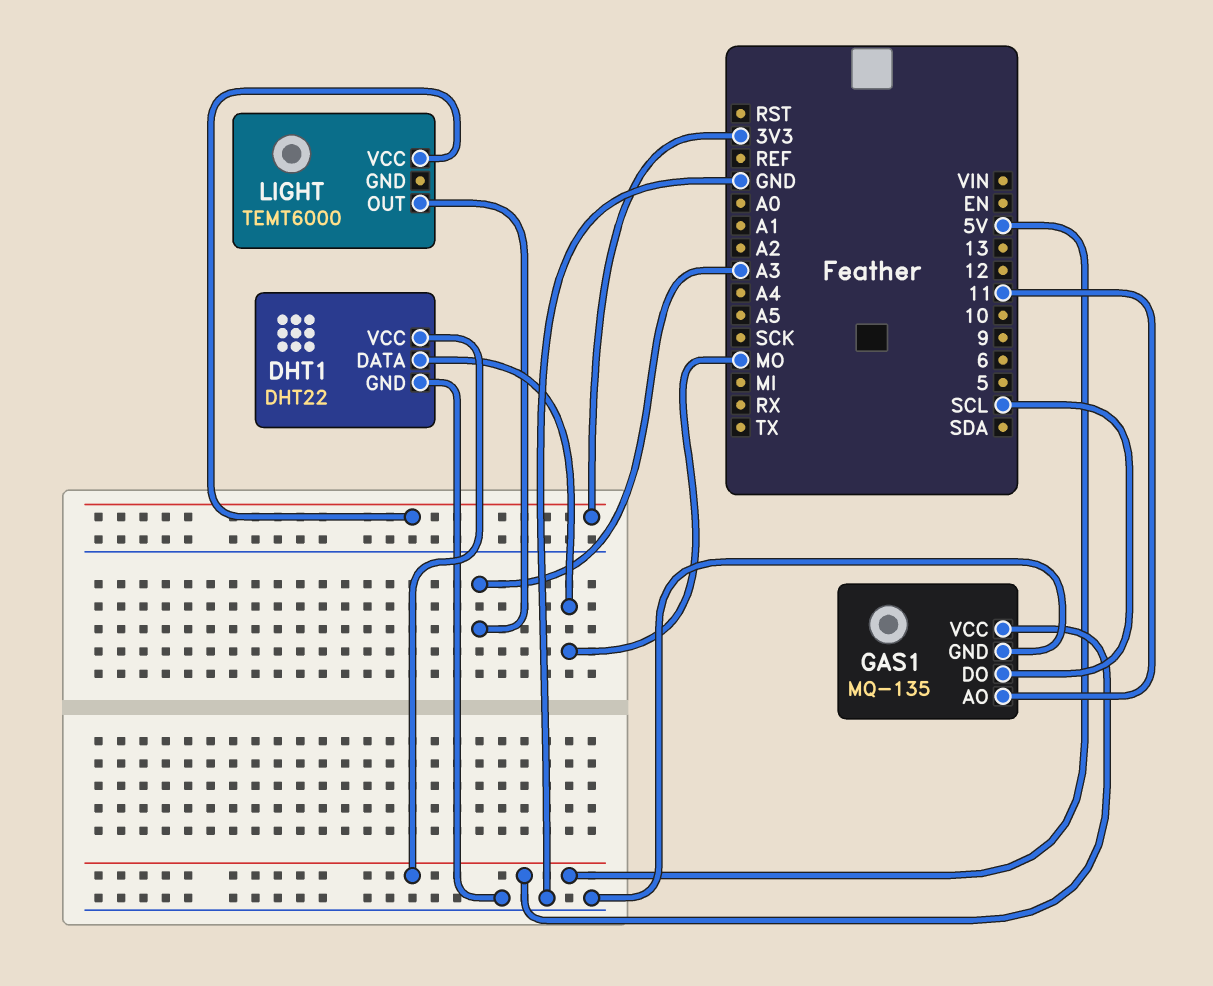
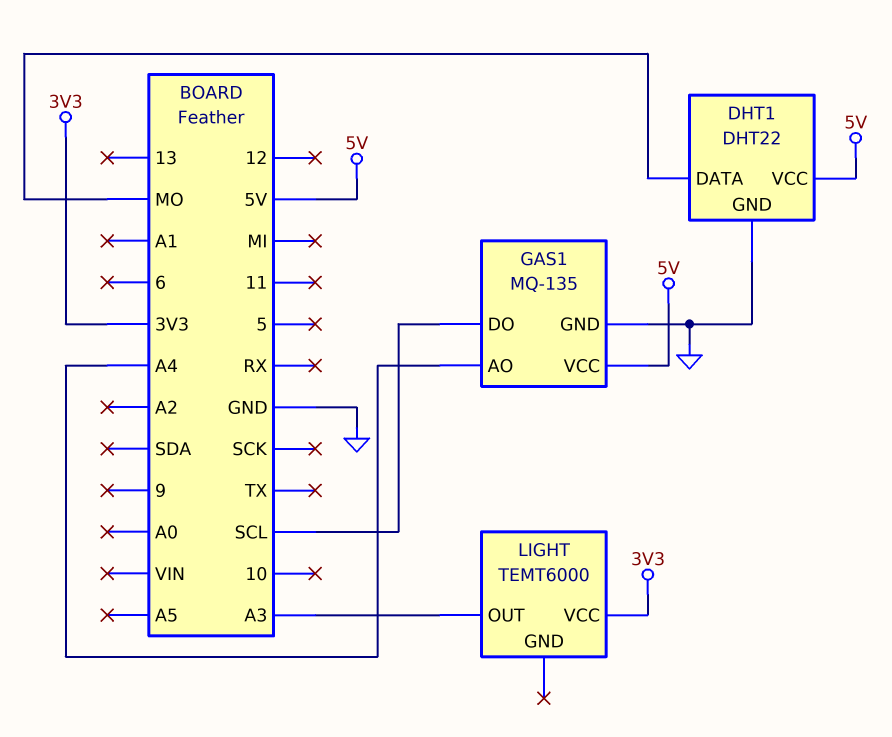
GAS1 pin AO: 11 -> A4

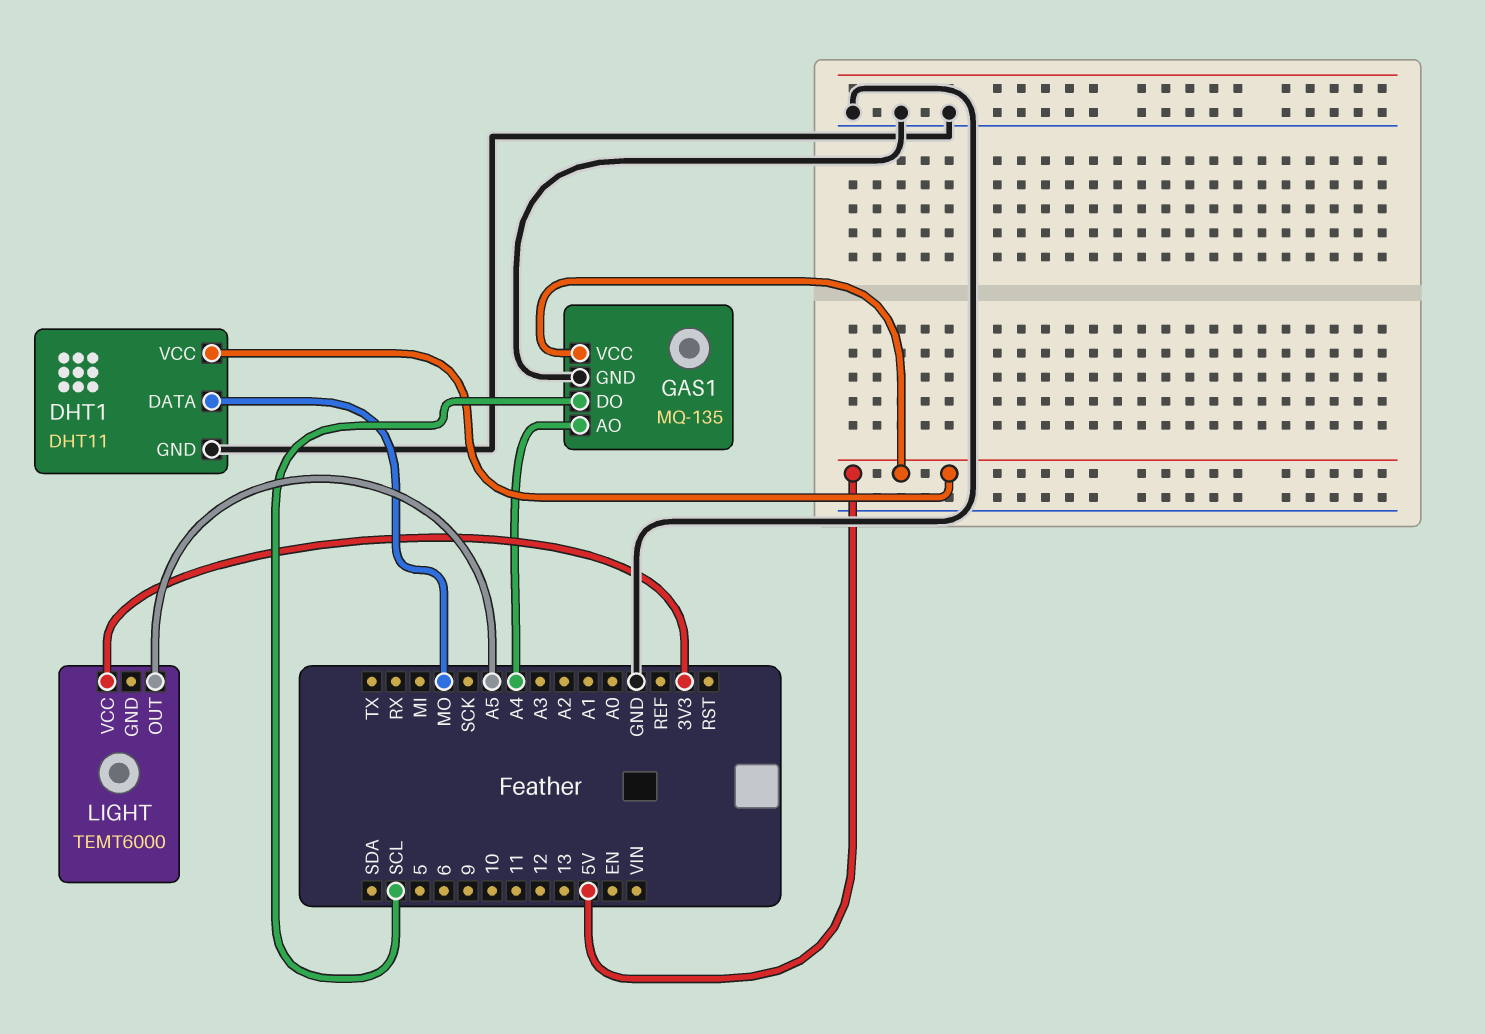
DHT1: DHT22 -> DHT11
LIGHT pin OUT: A3 -> A5

